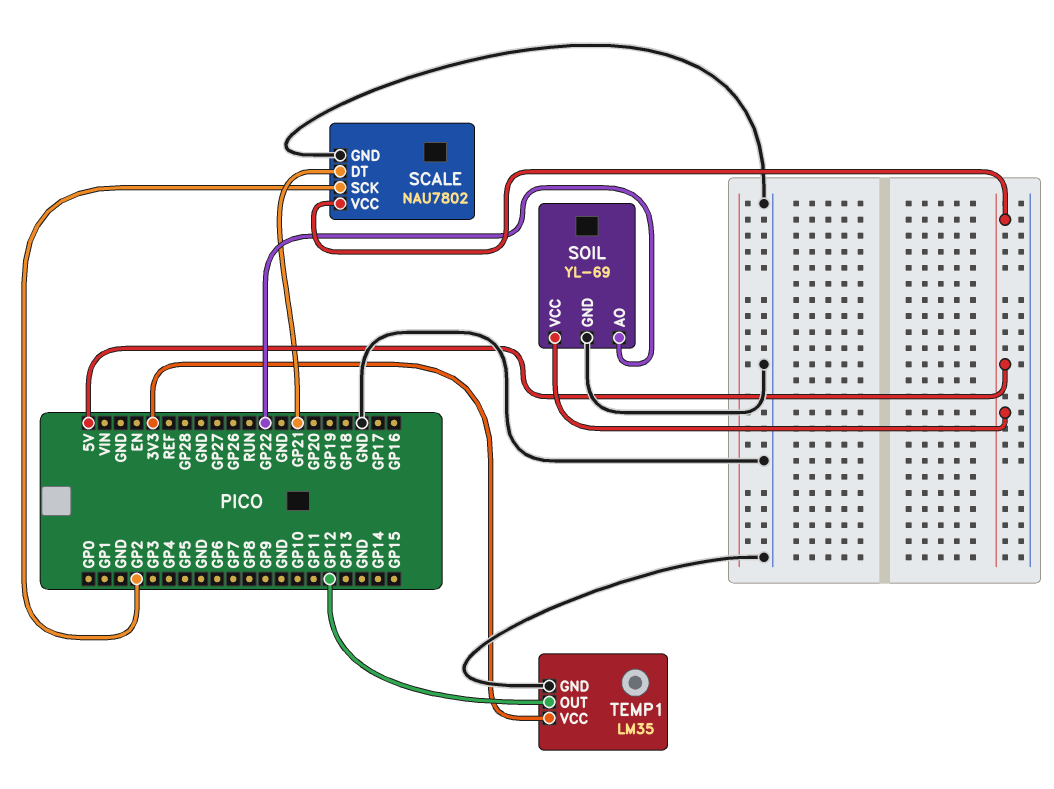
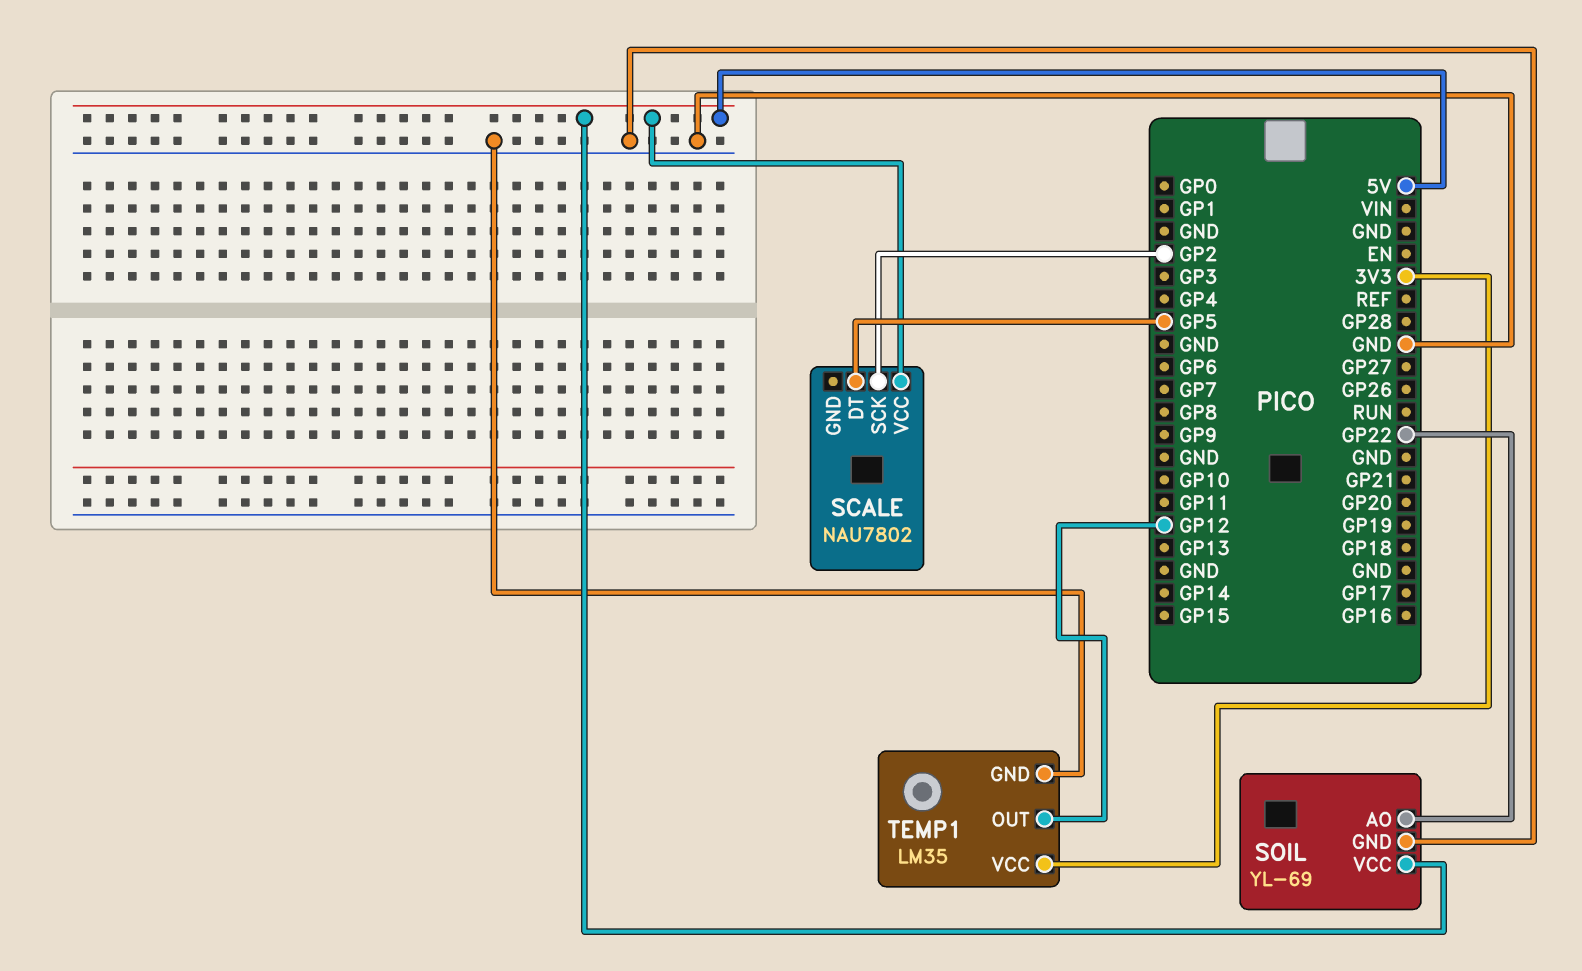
SCALE pin DT: GP21 -> GP5
SCALE pin GND: GND -> none

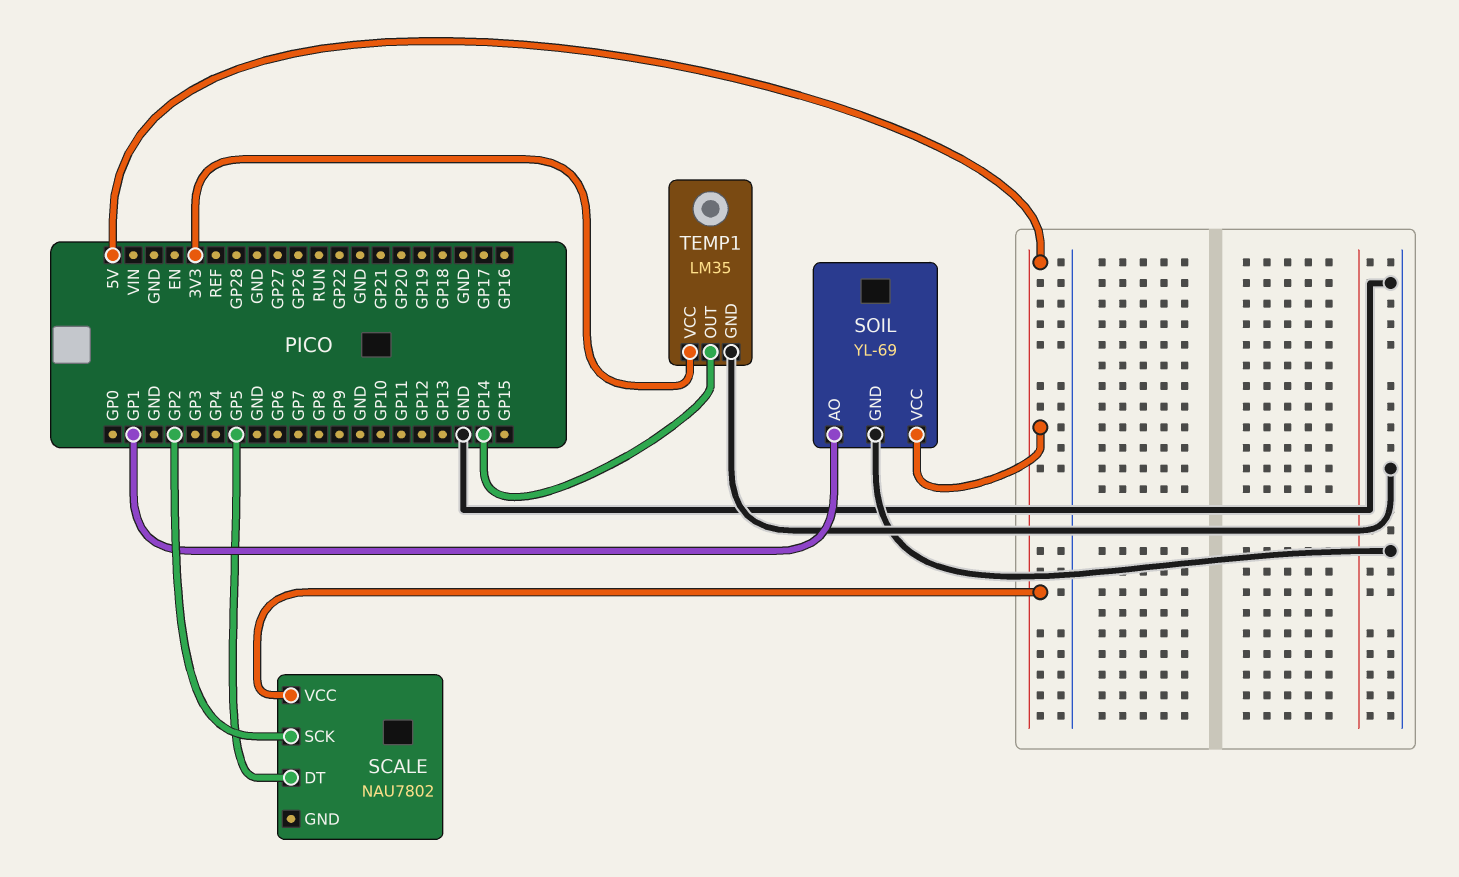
SOIL pin AO: GP22 -> GP1
TEMP1 pin OUT: GP12 -> GP14

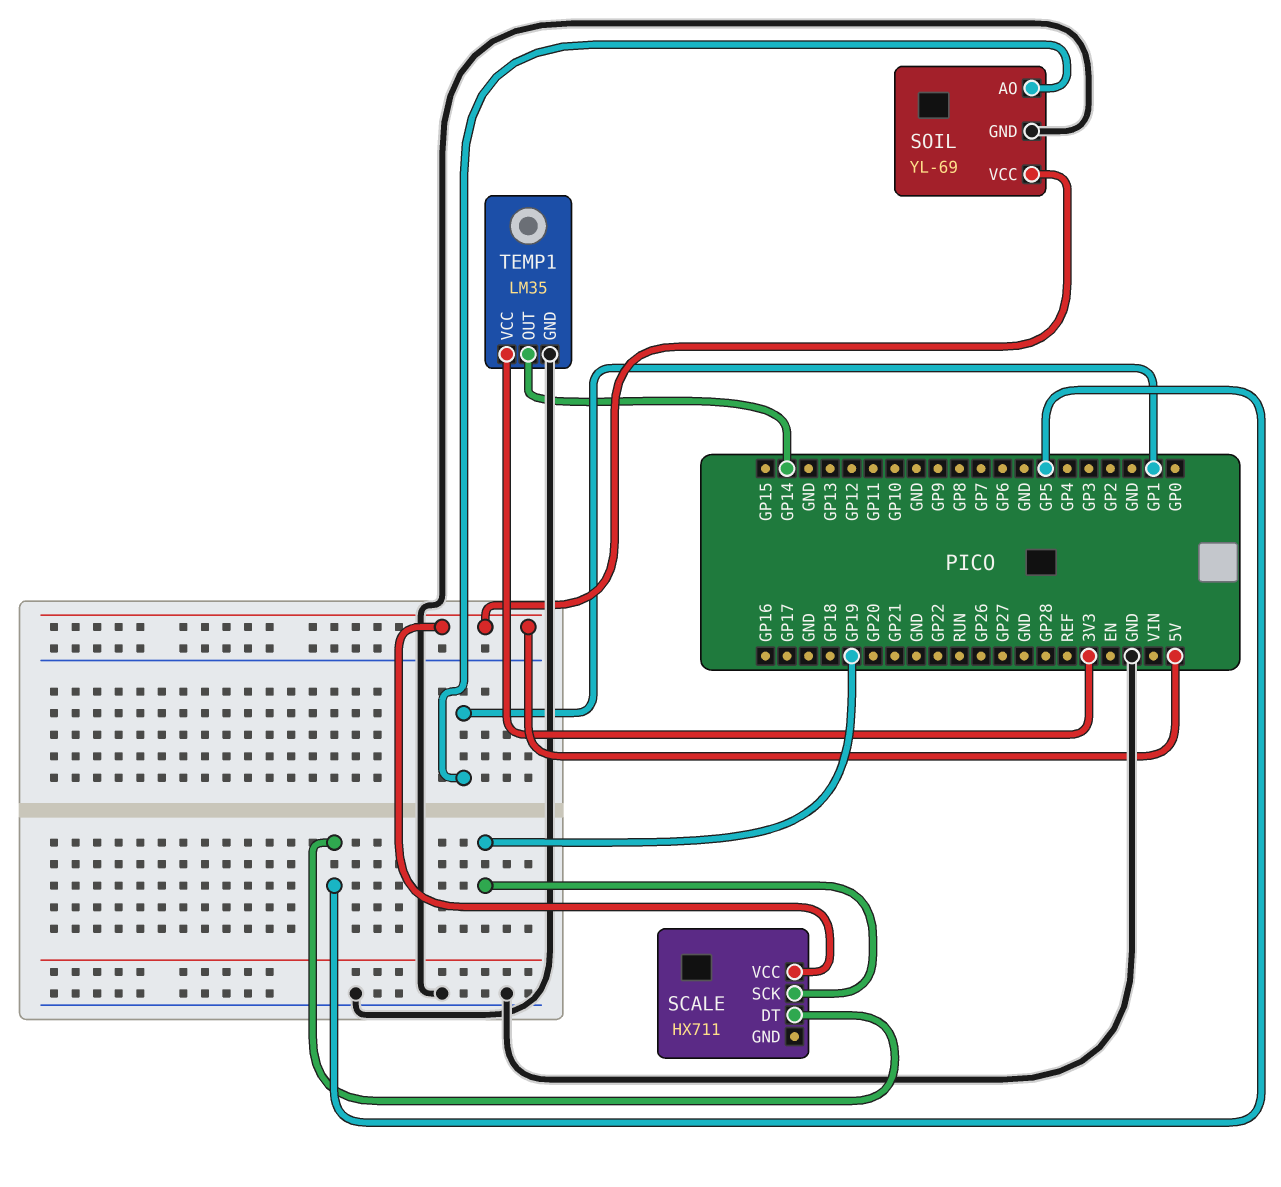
SCALE: NAU7802 -> HX711
SCALE pin SCK: GP2 -> GP19

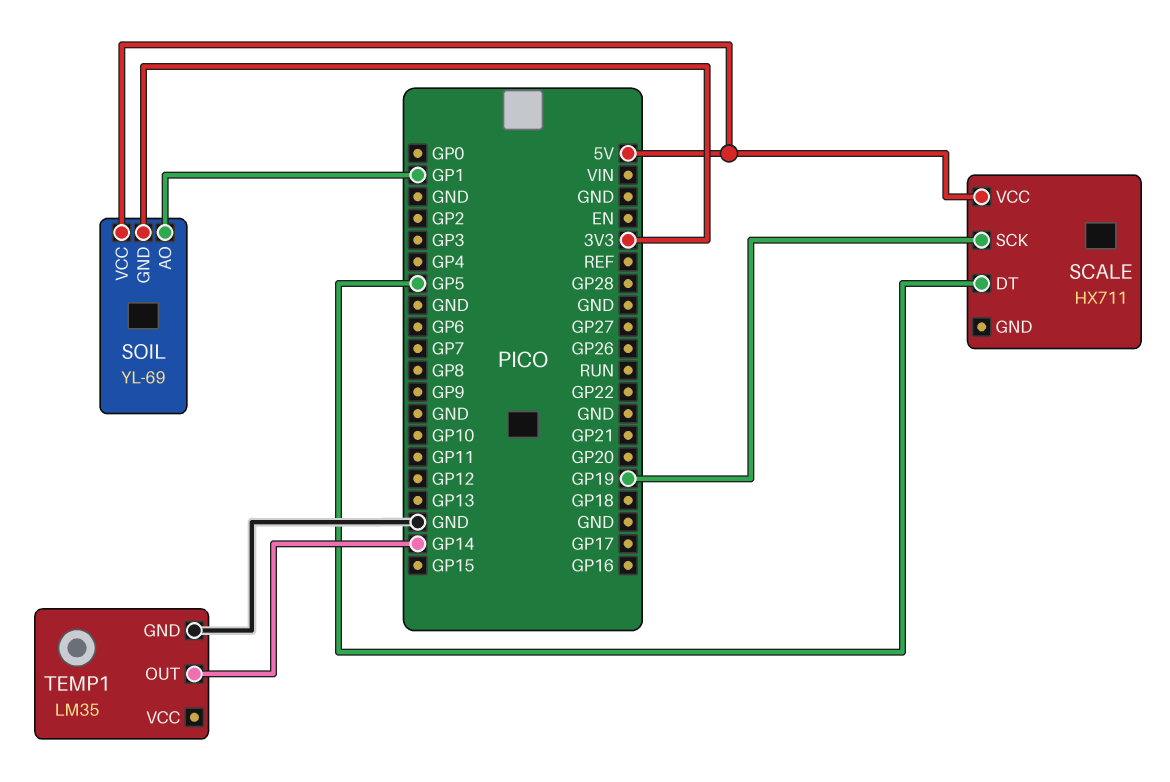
SOIL pin GND: GND -> 3V3
TEMP1 pin VCC: 3V3 -> none

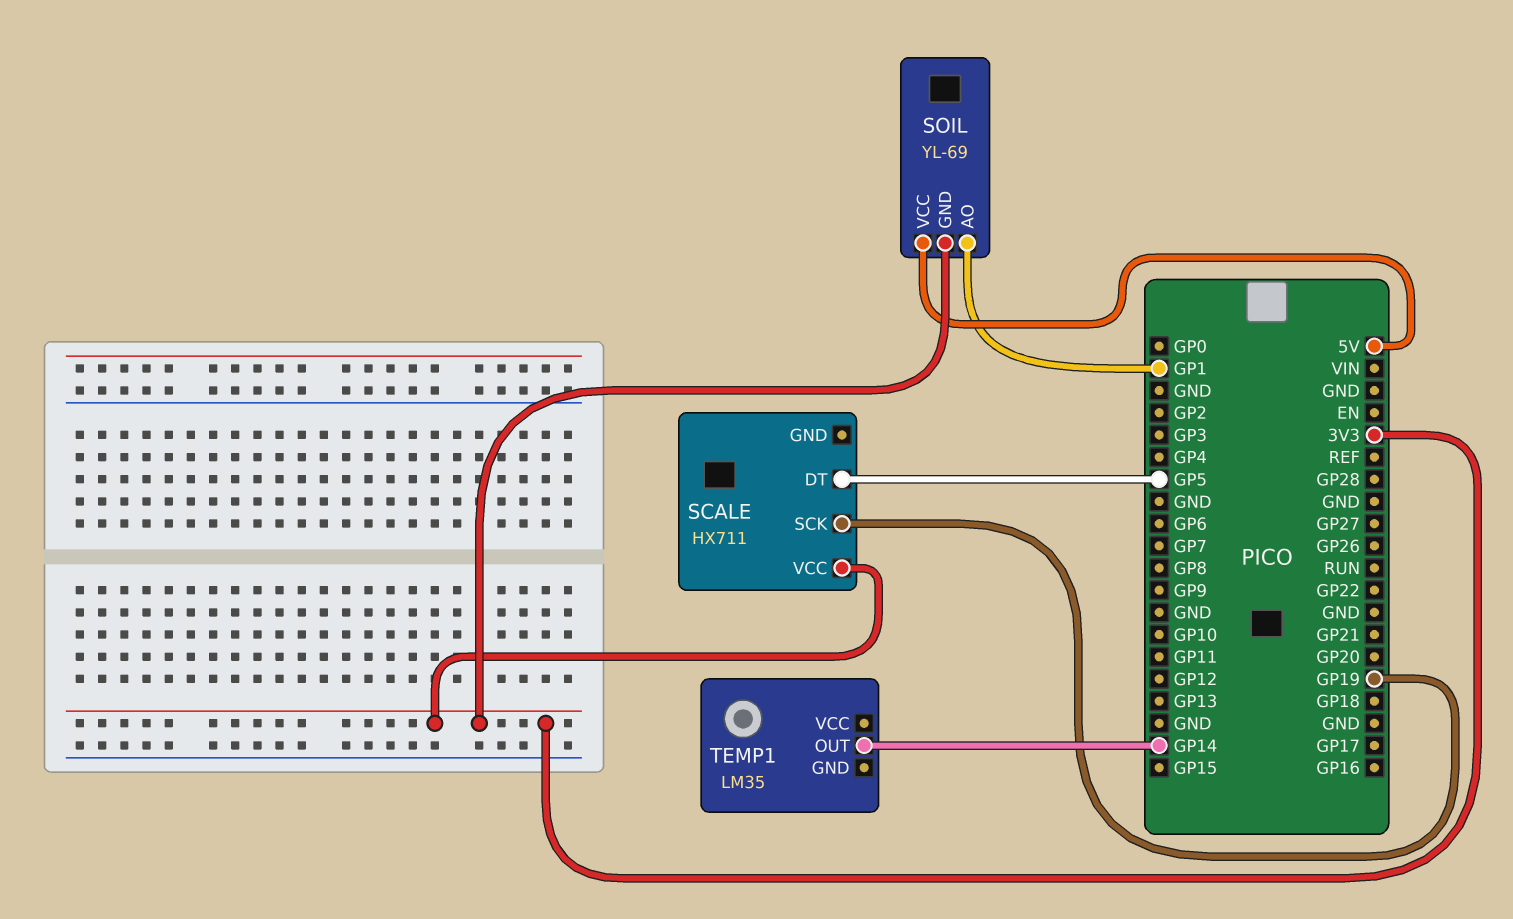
SCALE pin VCC: 5V -> 3V3
TEMP1 pin GND: GND -> none

